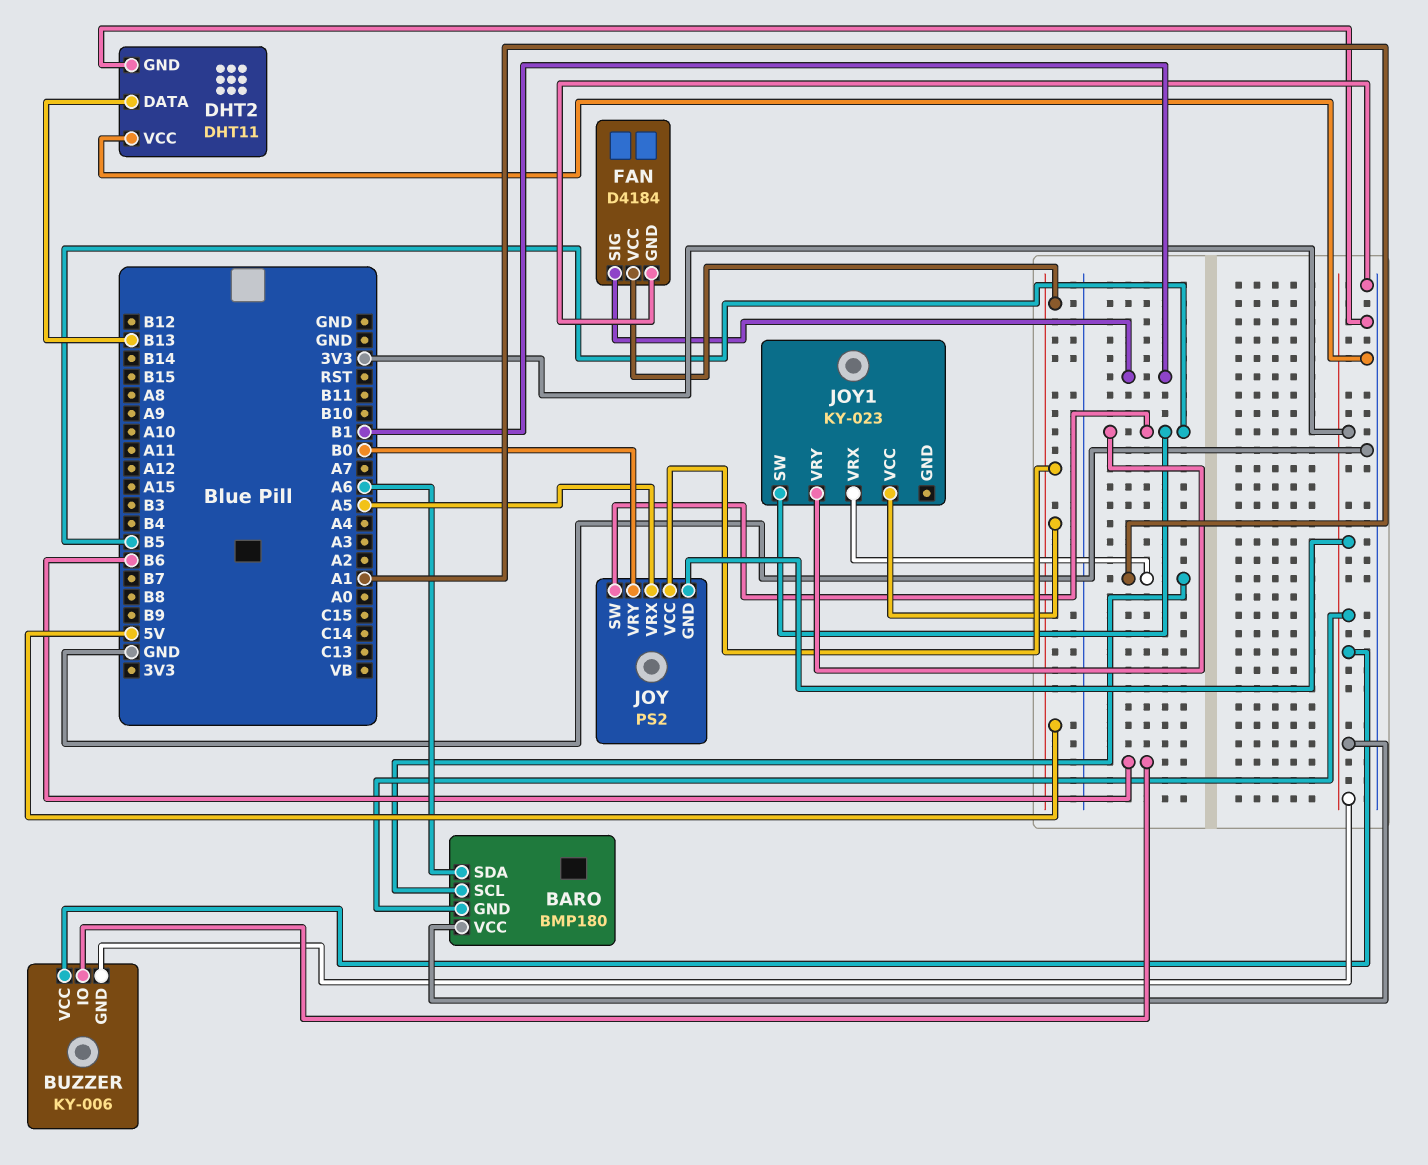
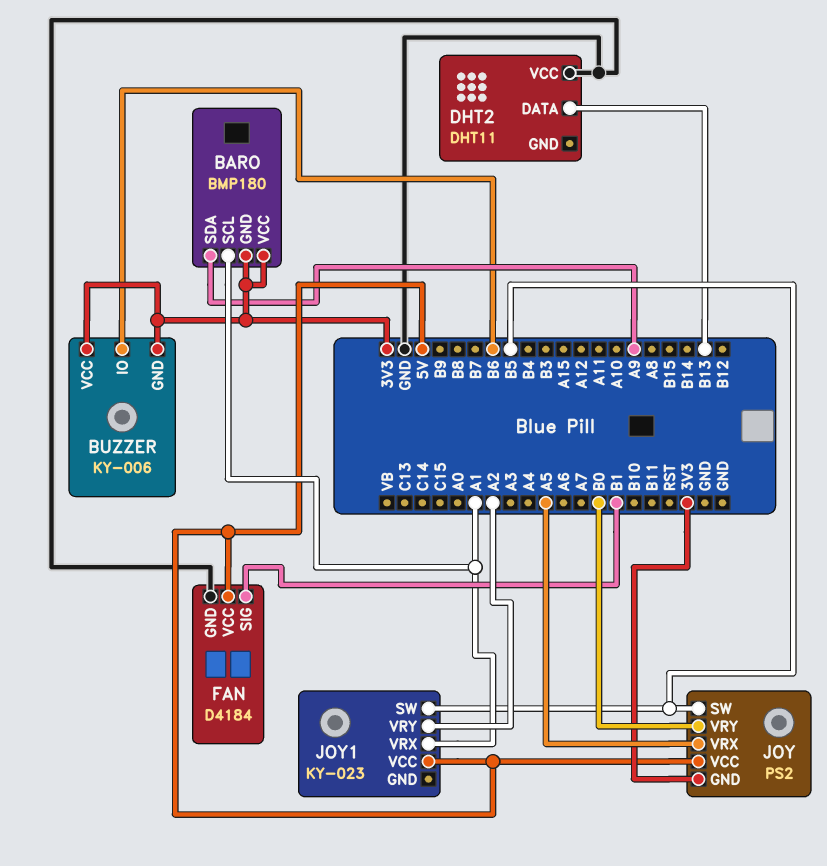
BARO pin SDA: A6 -> A9
DHT2 pin GND: GND -> none
JOY1 pin VRY: B5 -> A2

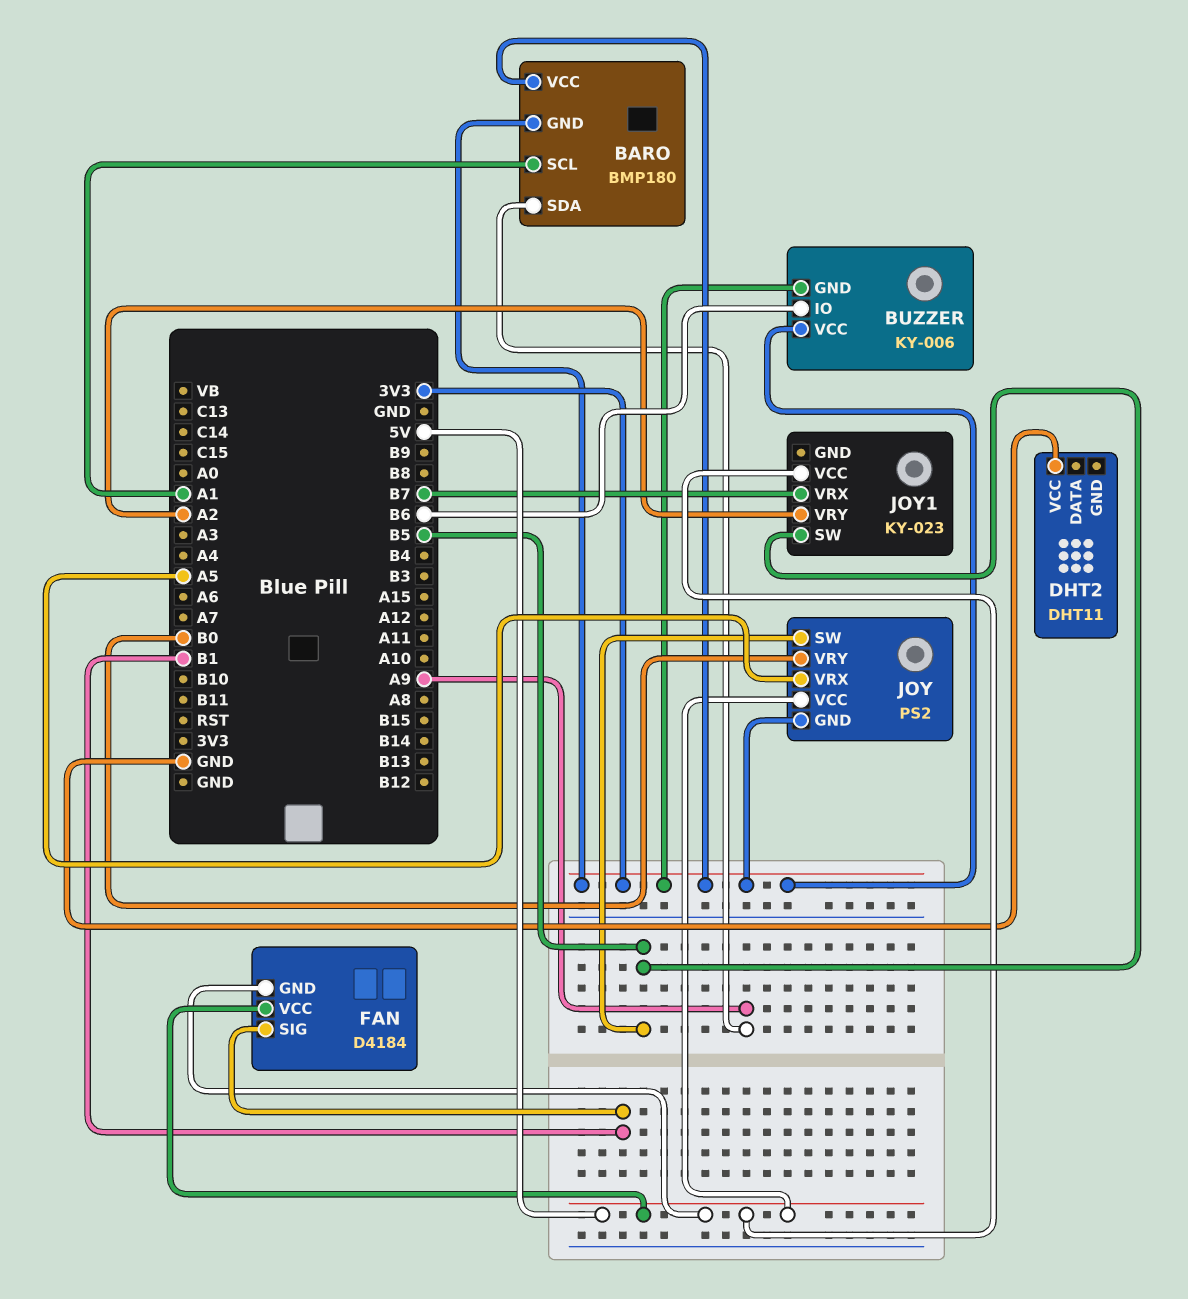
DHT2 pin DATA: B13 -> none
FAN pin GND: GND -> 5V
JOY1 pin VRX: A1 -> B7

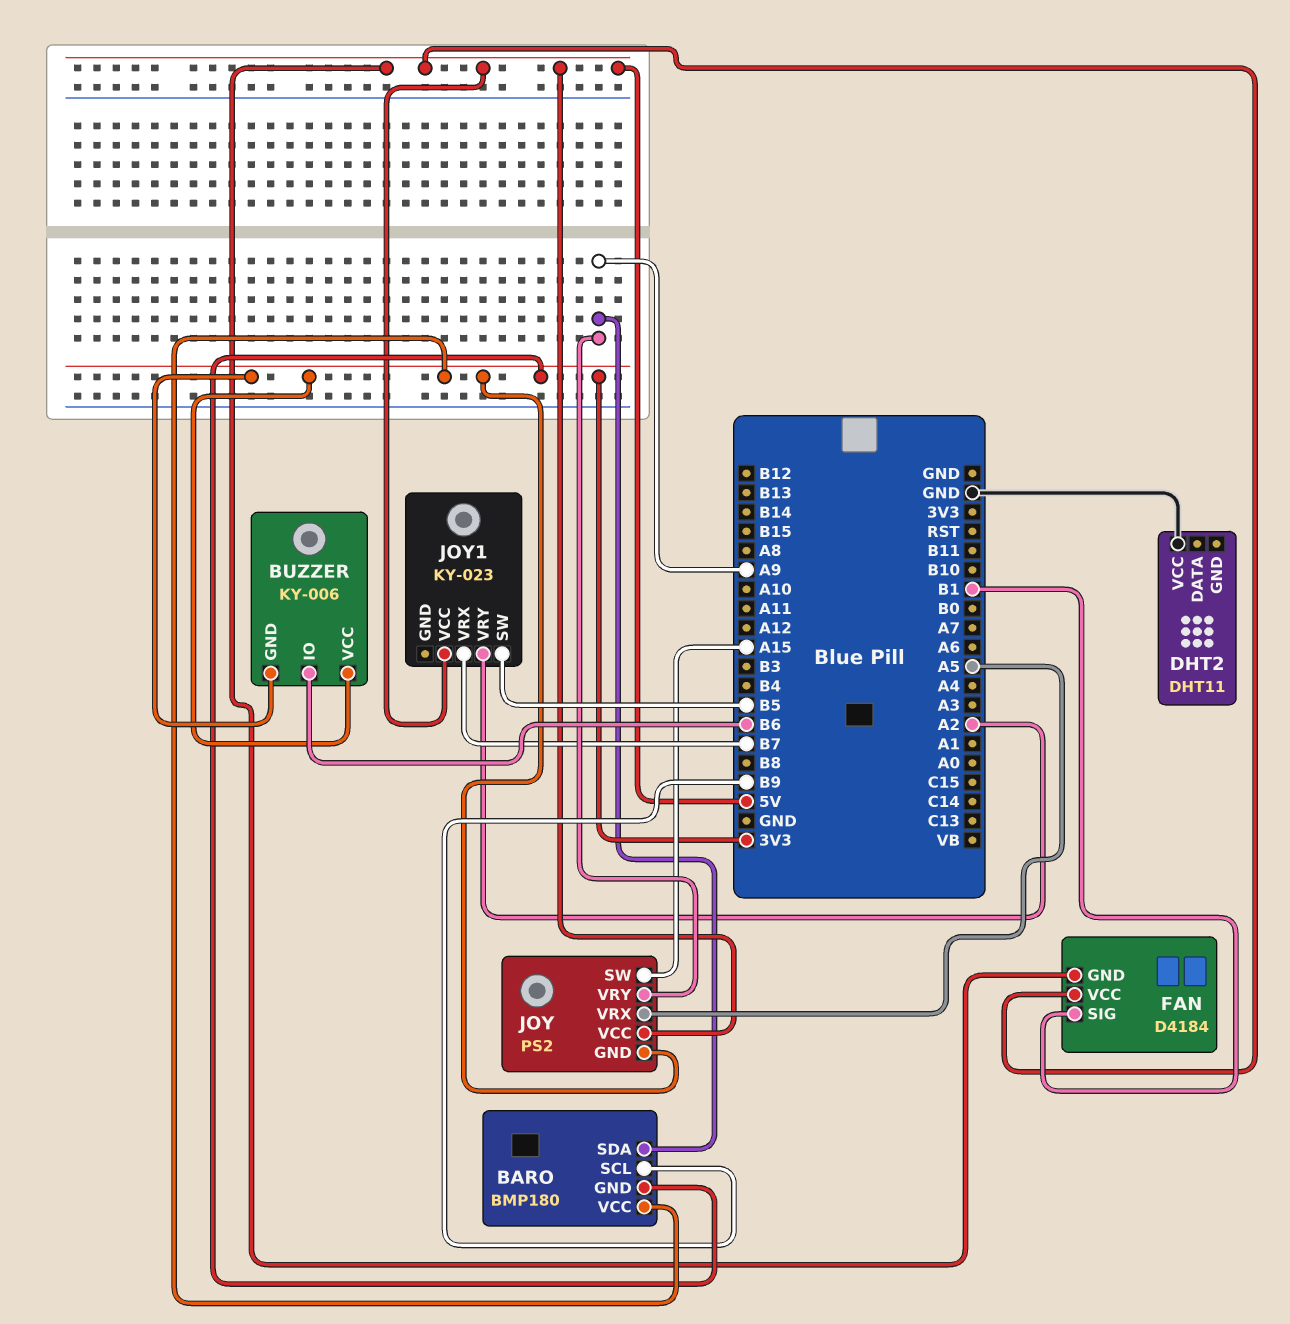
BARO pin SCL: A1 -> B9
JOY pin SW: B5 -> A15
JOY pin VRY: B0 -> A9

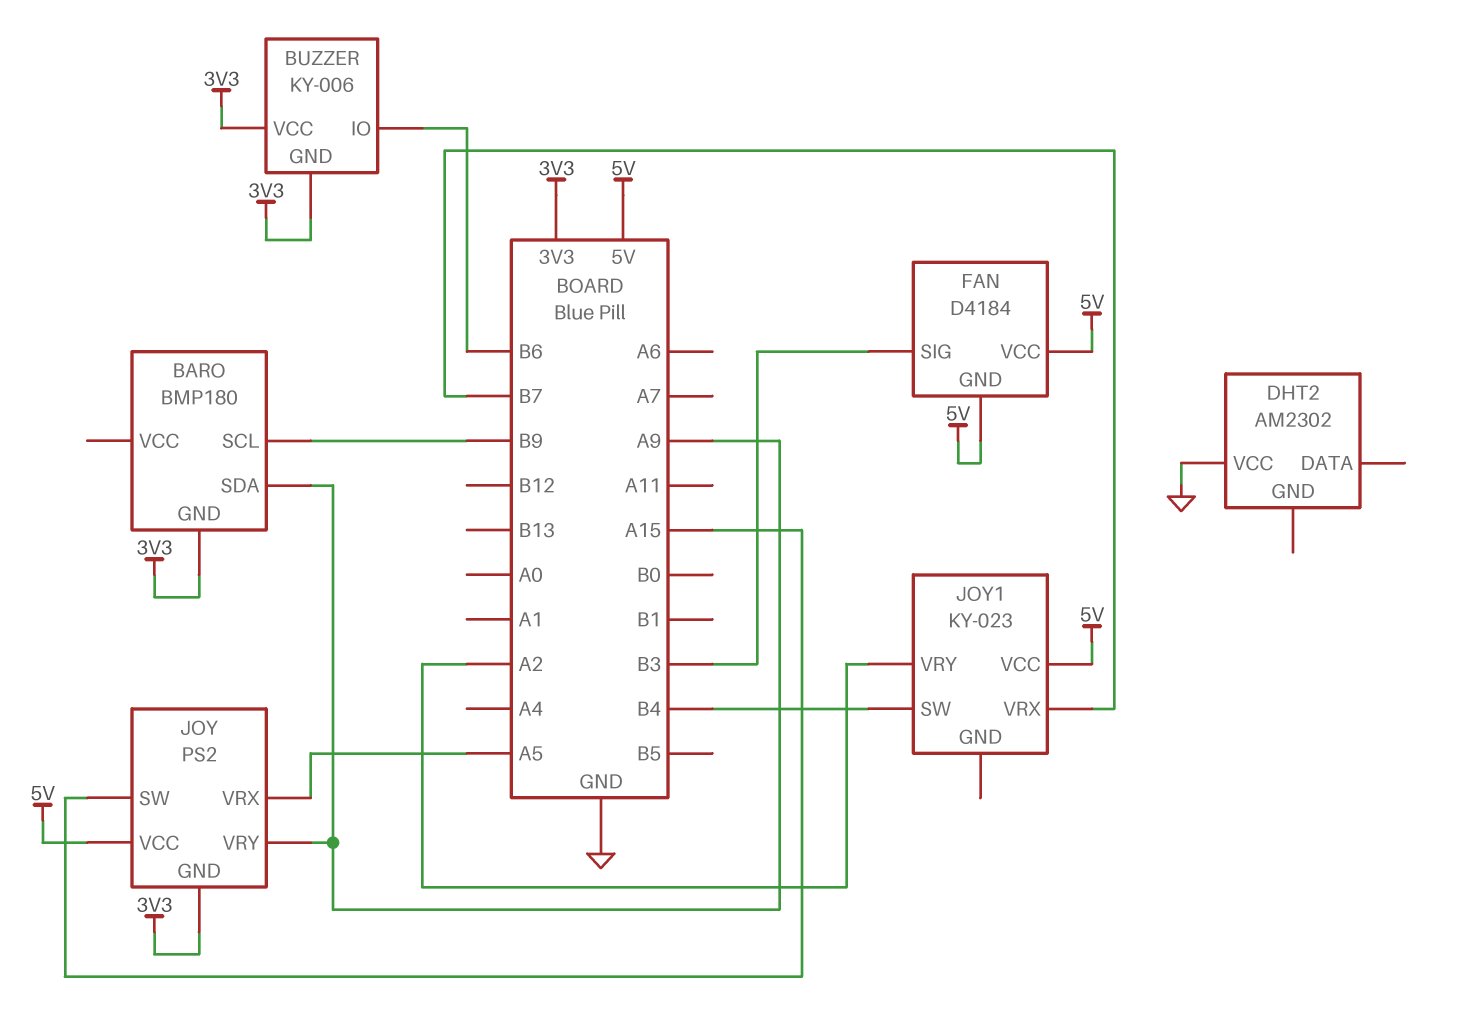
BARO pin VCC: 3V3 -> none
DHT2: DHT11 -> AM2302
FAN pin SIG: B1 -> B3
JOY1 pin SW: B5 -> B4

